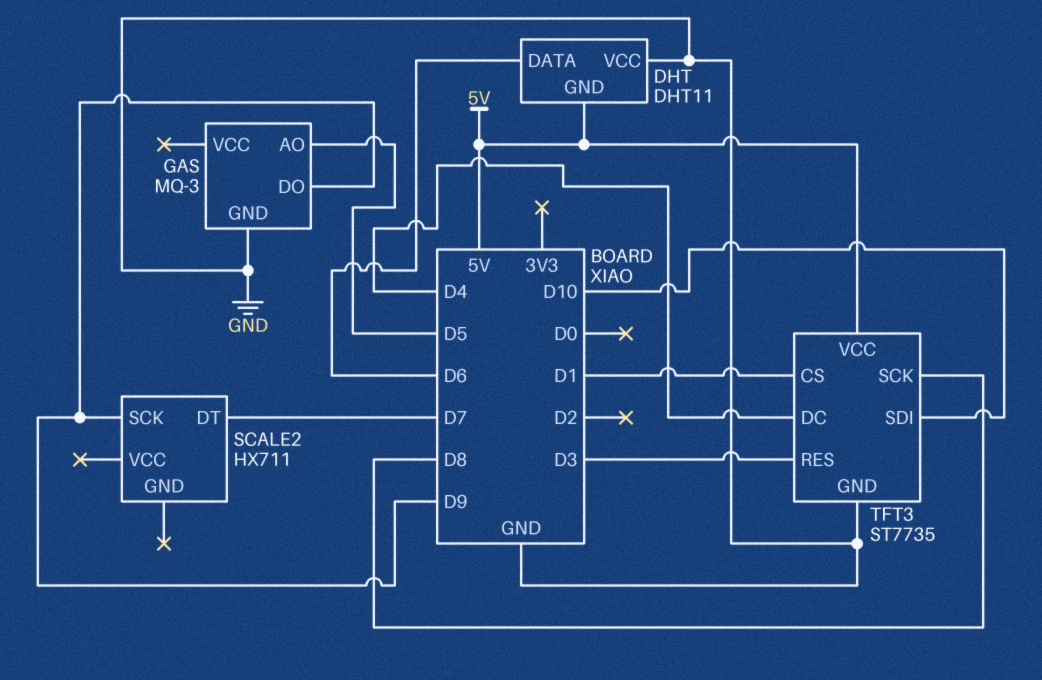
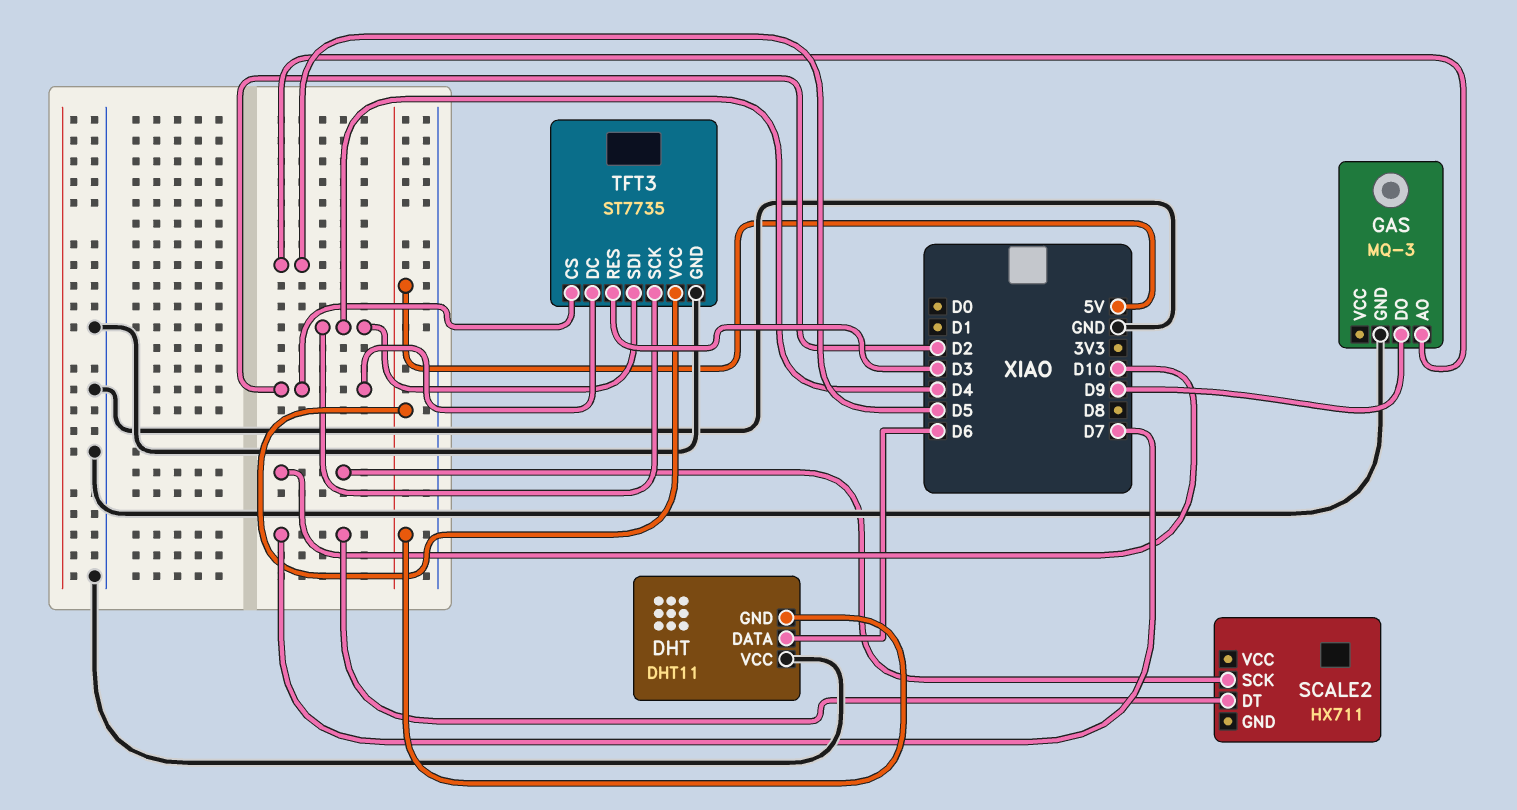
SCALE2 pin SCK: D9 -> D10
TFT3 pin CS: D1 -> D2
TFT3 pin DC: D4 -> D2
TFT3 pin SCK: D8 -> D4
TFT3 pin SDI: D10 -> D4

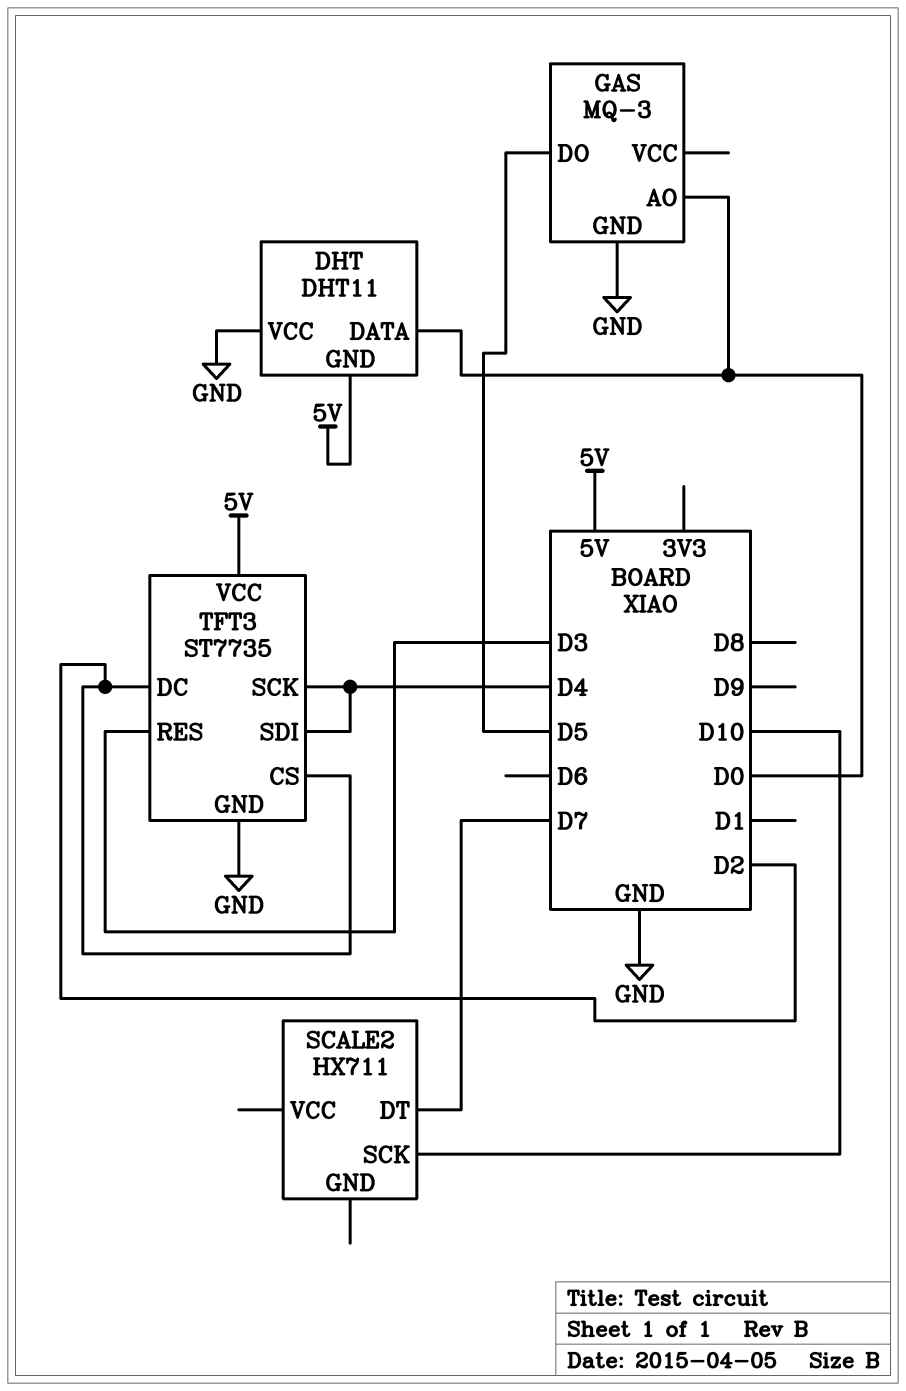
DHT pin DATA: D6 -> D0
GAS pin AO: D5 -> D0
GAS pin DO: D9 -> D5

